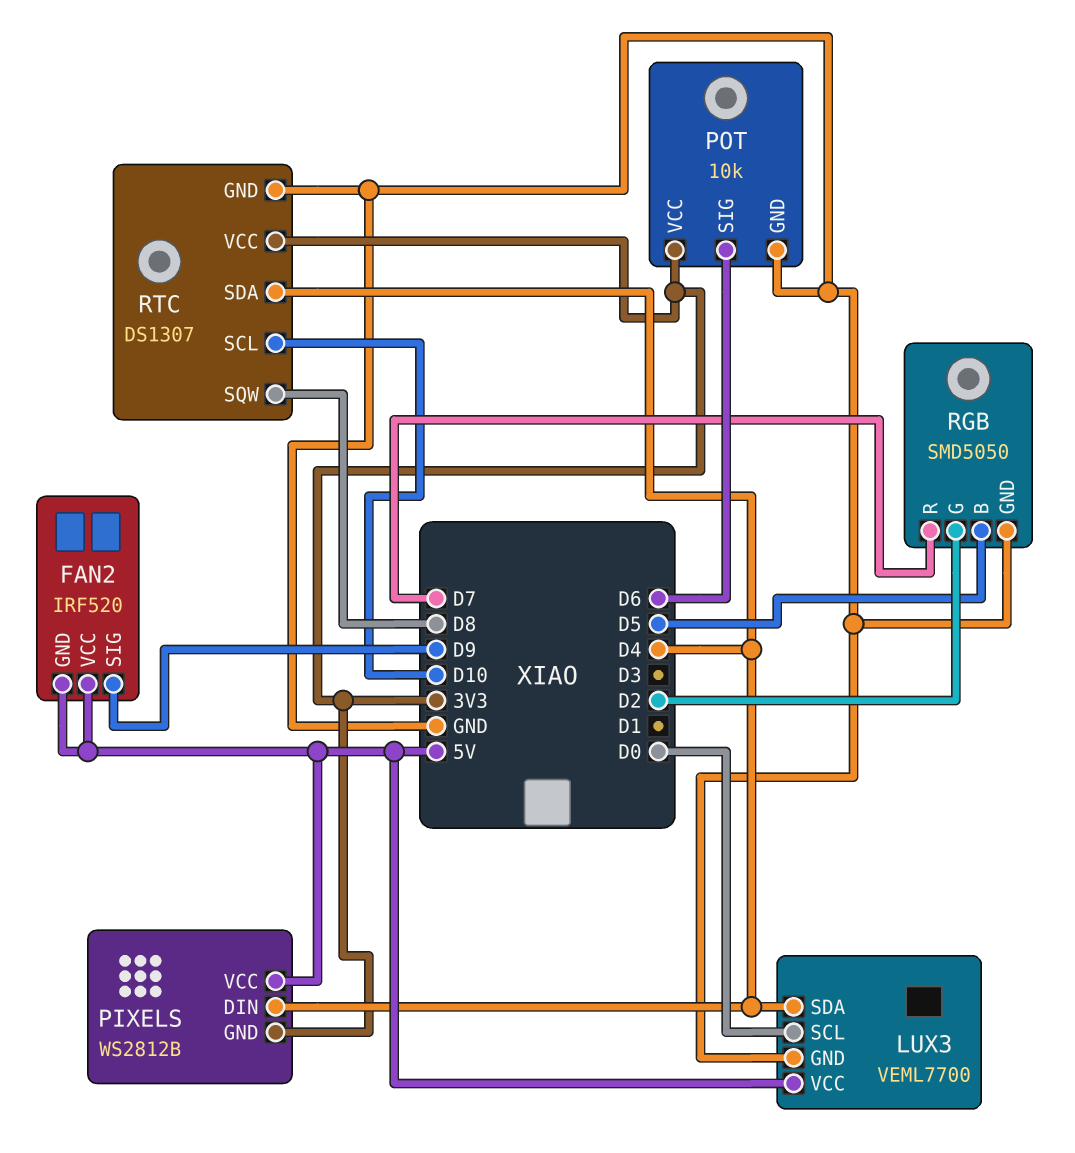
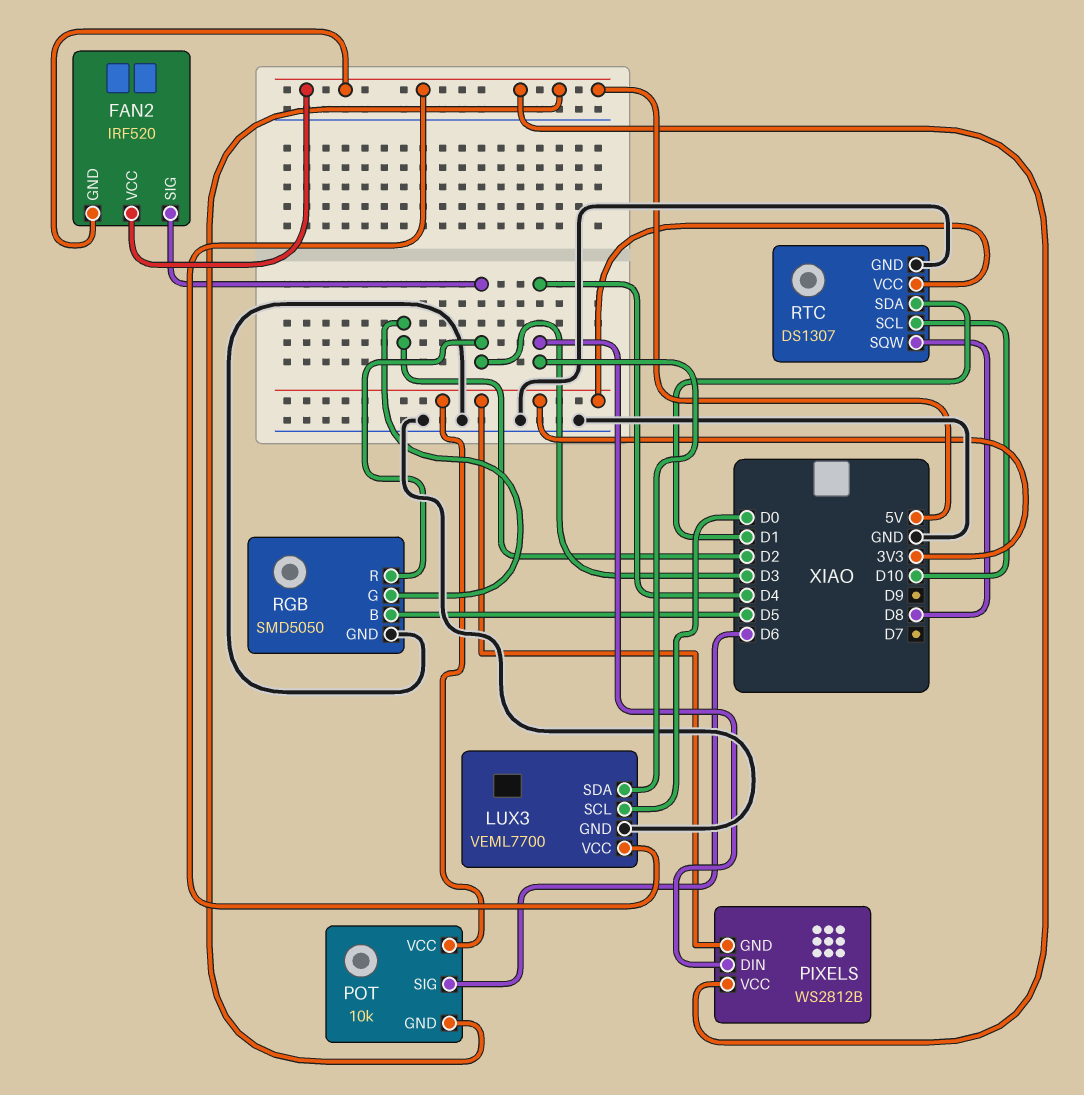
FAN2 pin SIG: D9 -> D3
POT pin GND: GND -> 5V
RGB pin R: D7 -> D3
RTC pin SDA: D4 -> D1

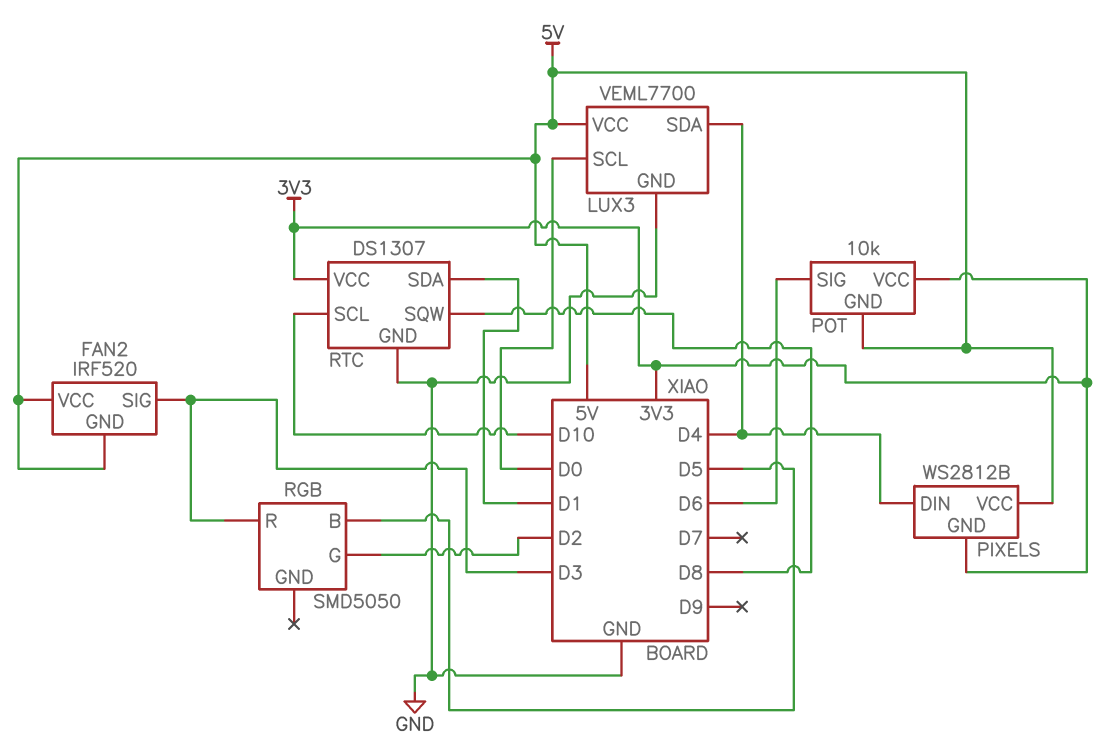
RGB pin GND: GND -> none

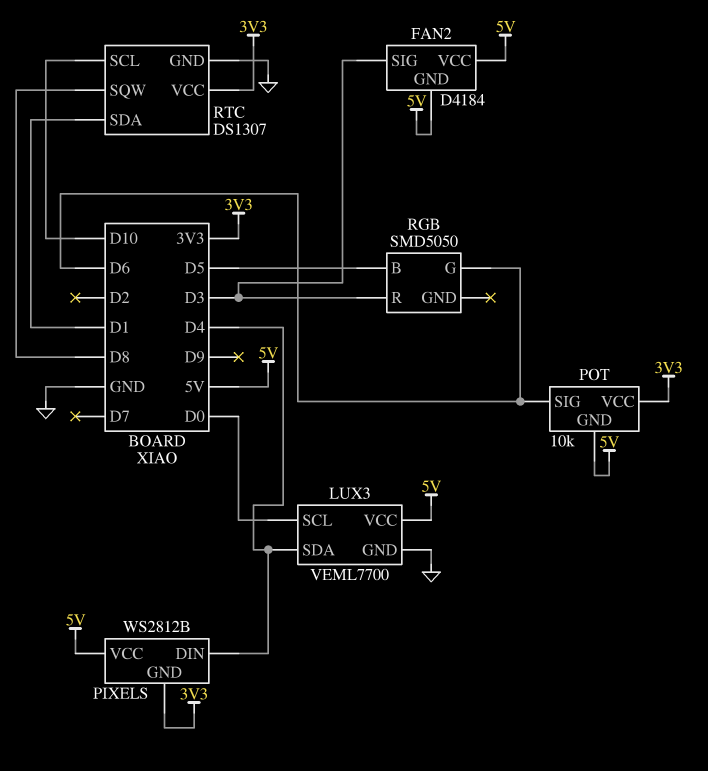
FAN2: IRF520 -> D4184
RGB pin G: D2 -> D6

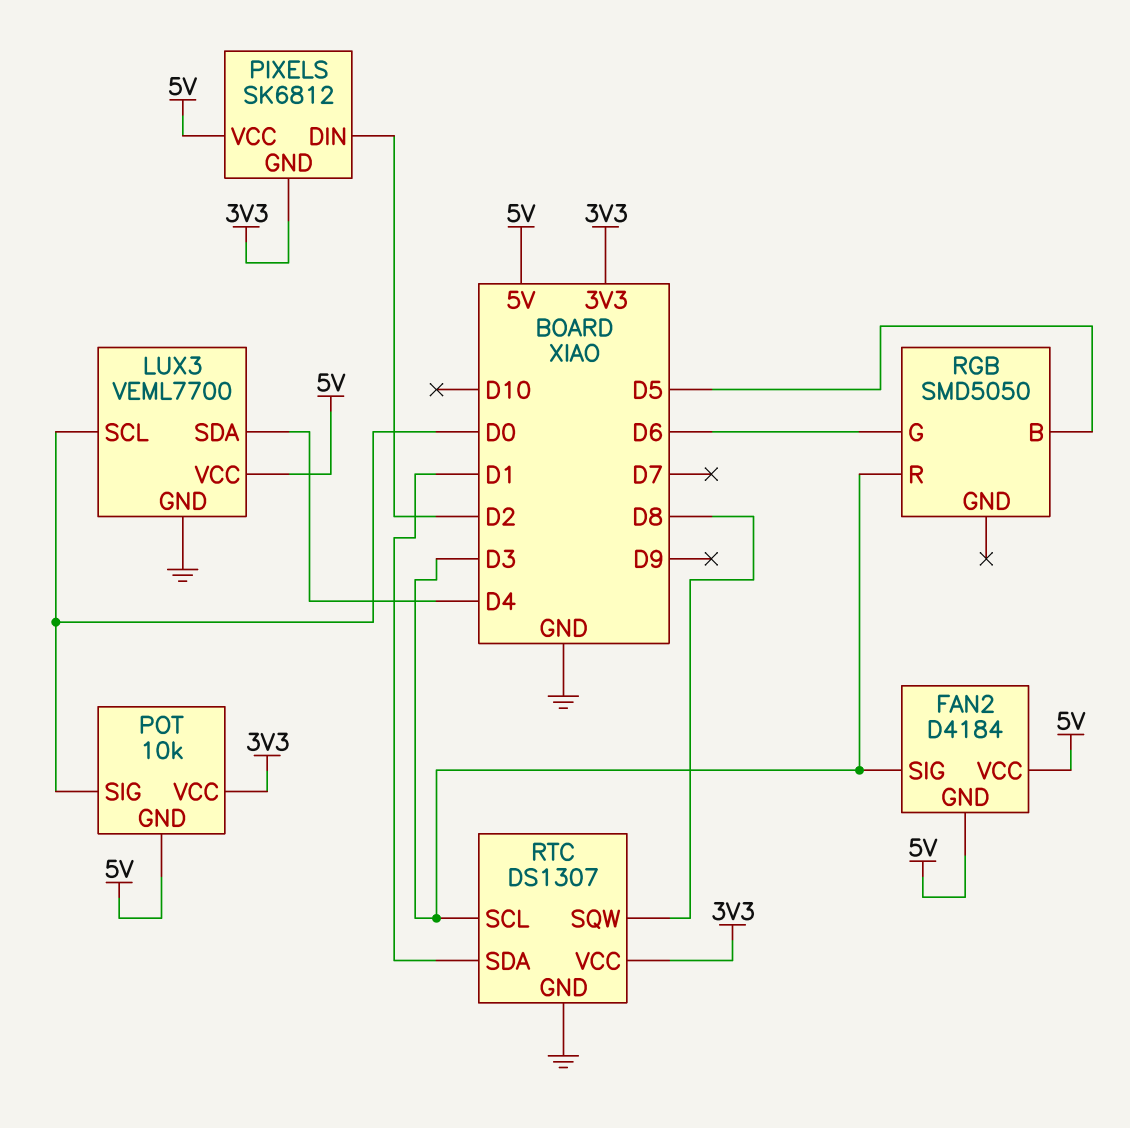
PIXELS: WS2812B -> SK6812
PIXELS pin DIN: D4 -> D2
POT pin SIG: D6 -> D0
RTC pin SCL: D10 -> D3

